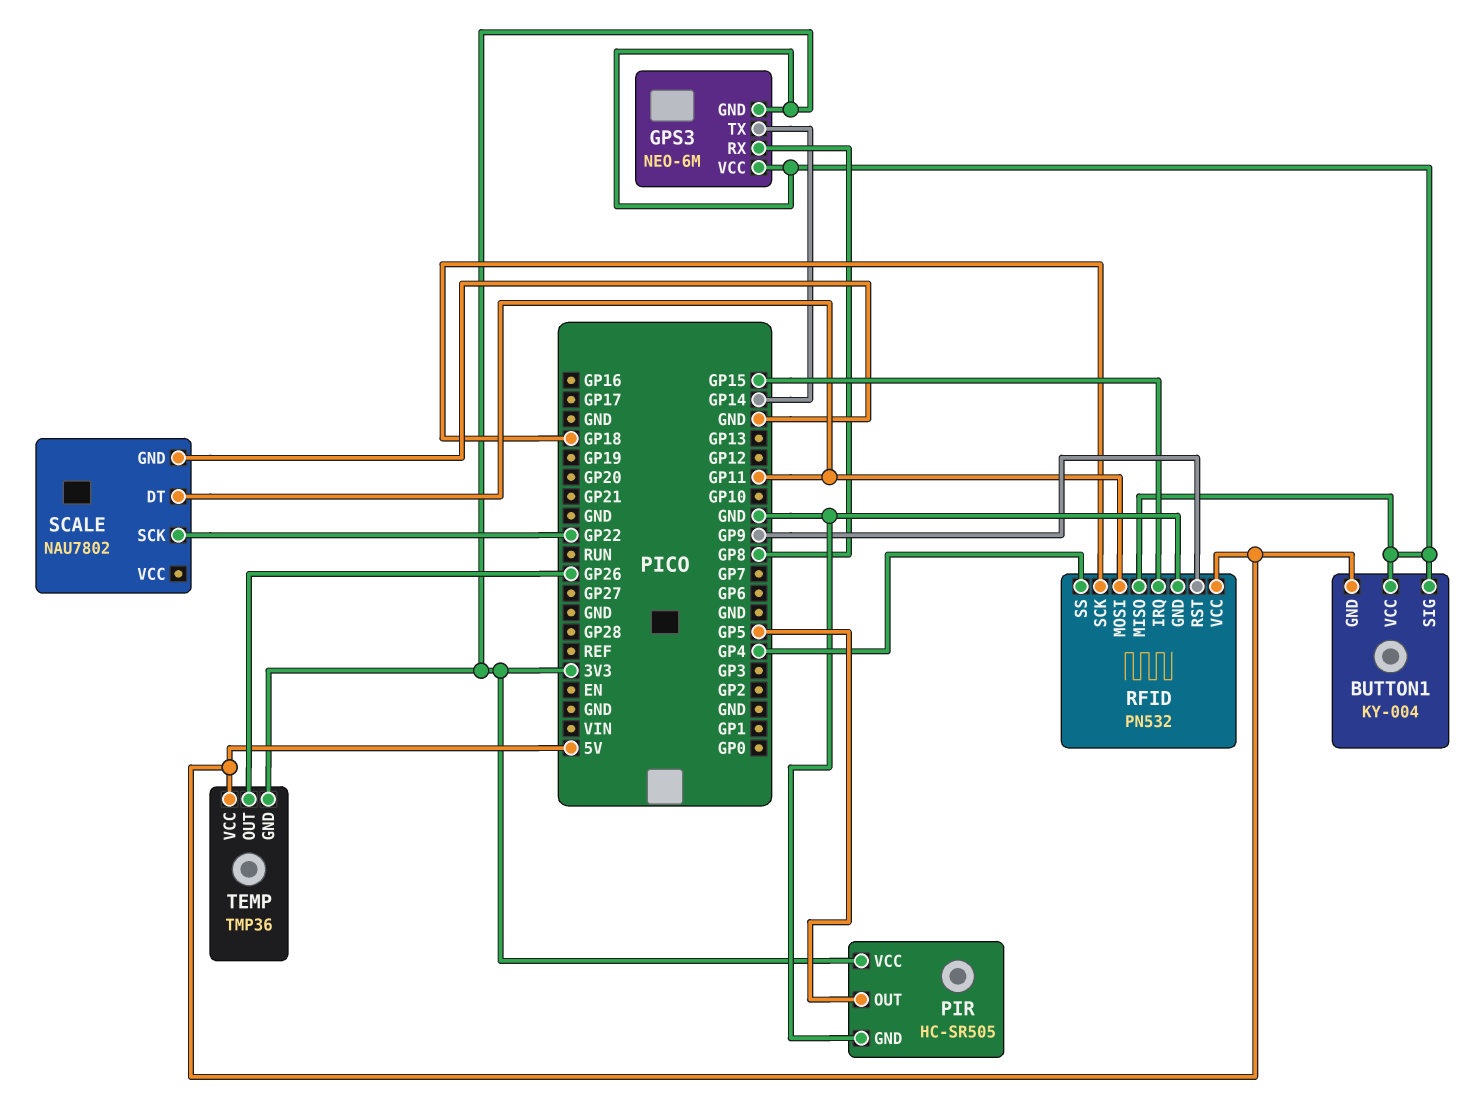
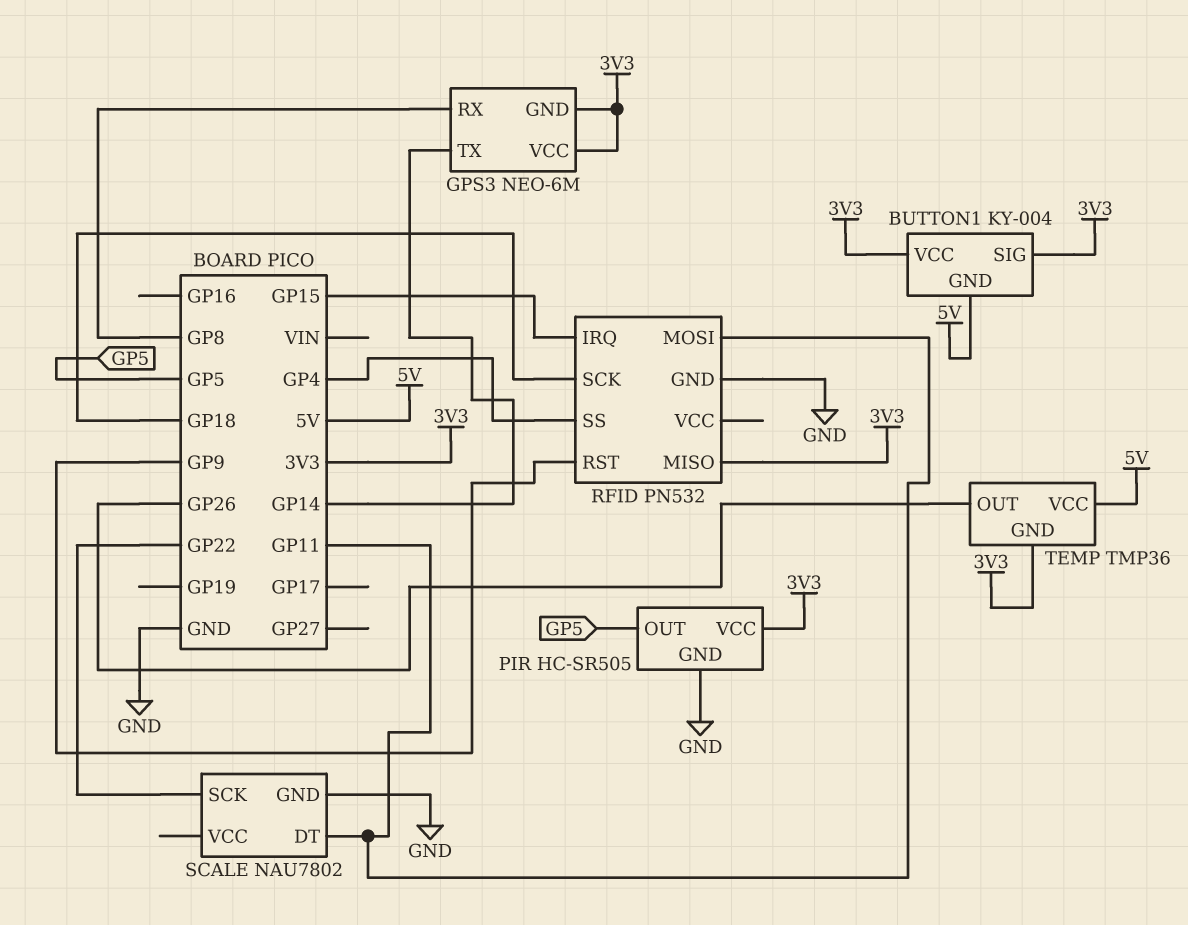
RFID pin VCC: 5V -> none

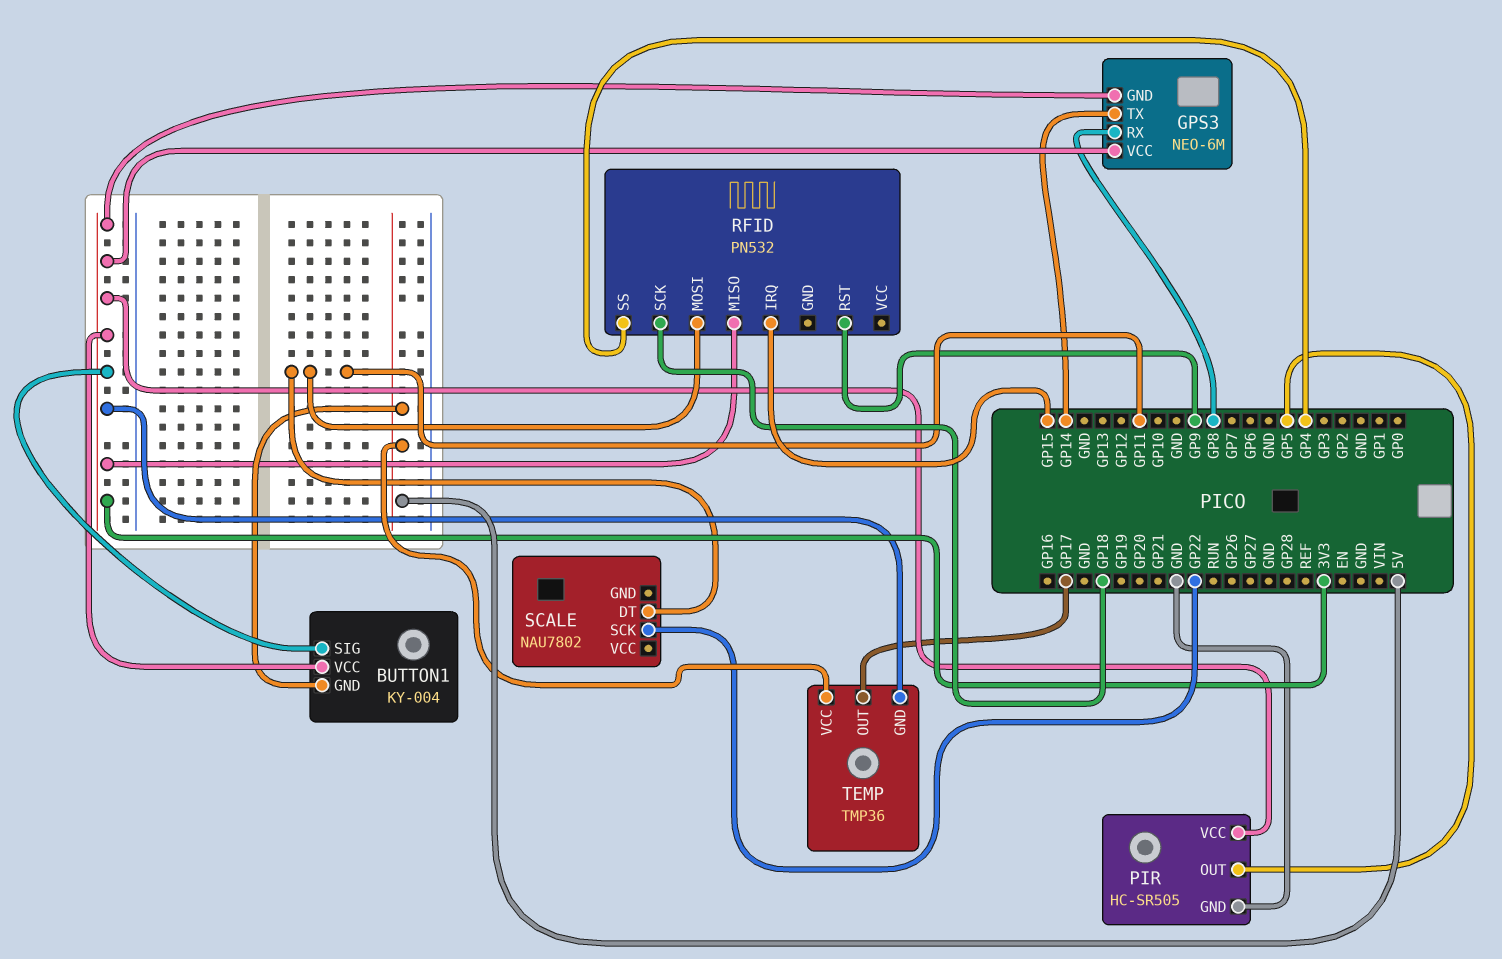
RFID pin GND: GND -> none
SCALE pin GND: GND -> none
TEMP pin OUT: GP26 -> GP17

